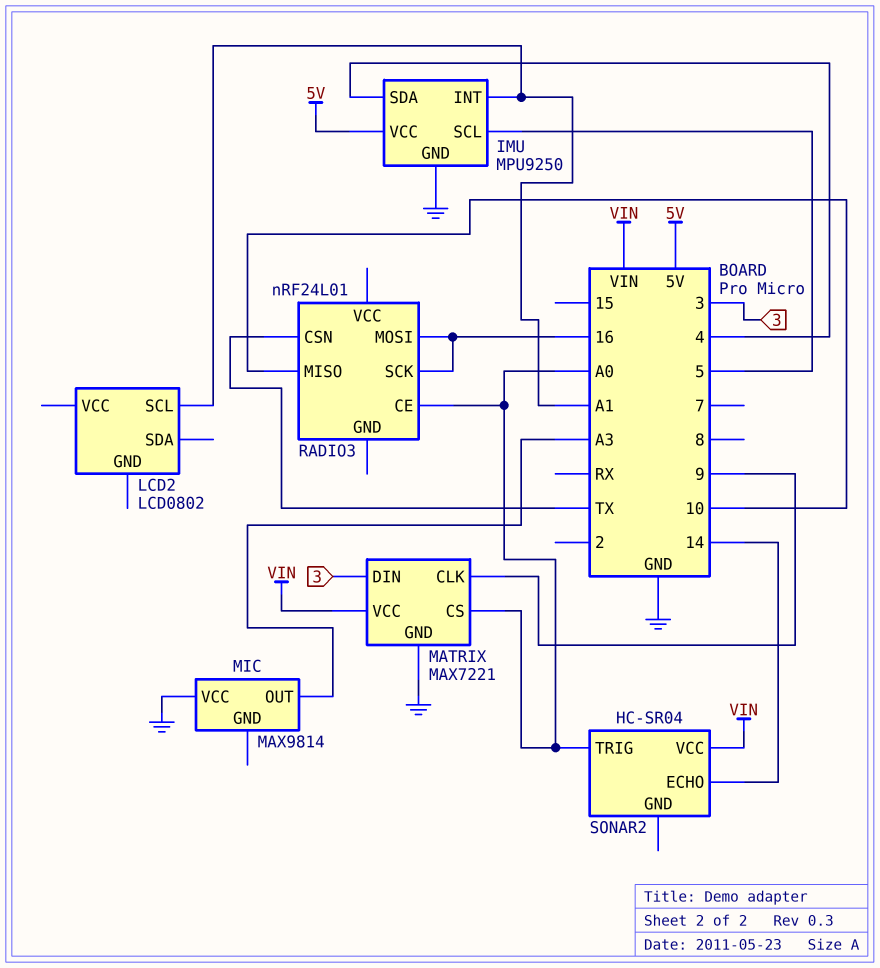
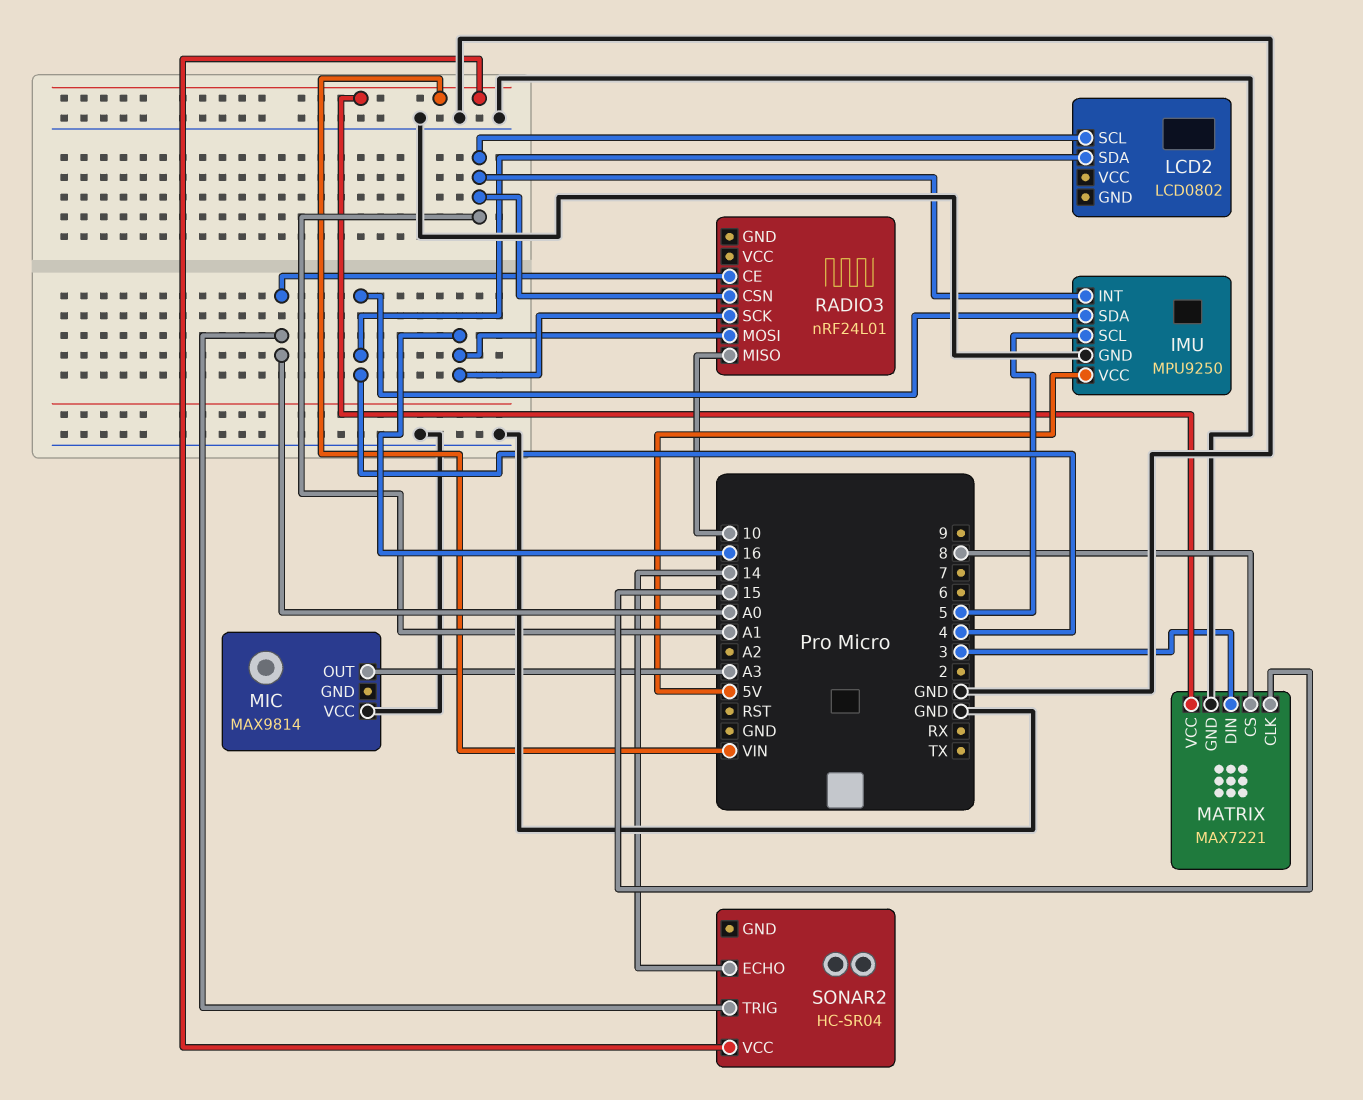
LCD2 pin SDA: none -> 4
MATRIX pin CLK: 9 -> 15
MATRIX pin CS: A0 -> 8
RADIO3 pin CSN: TX -> A1

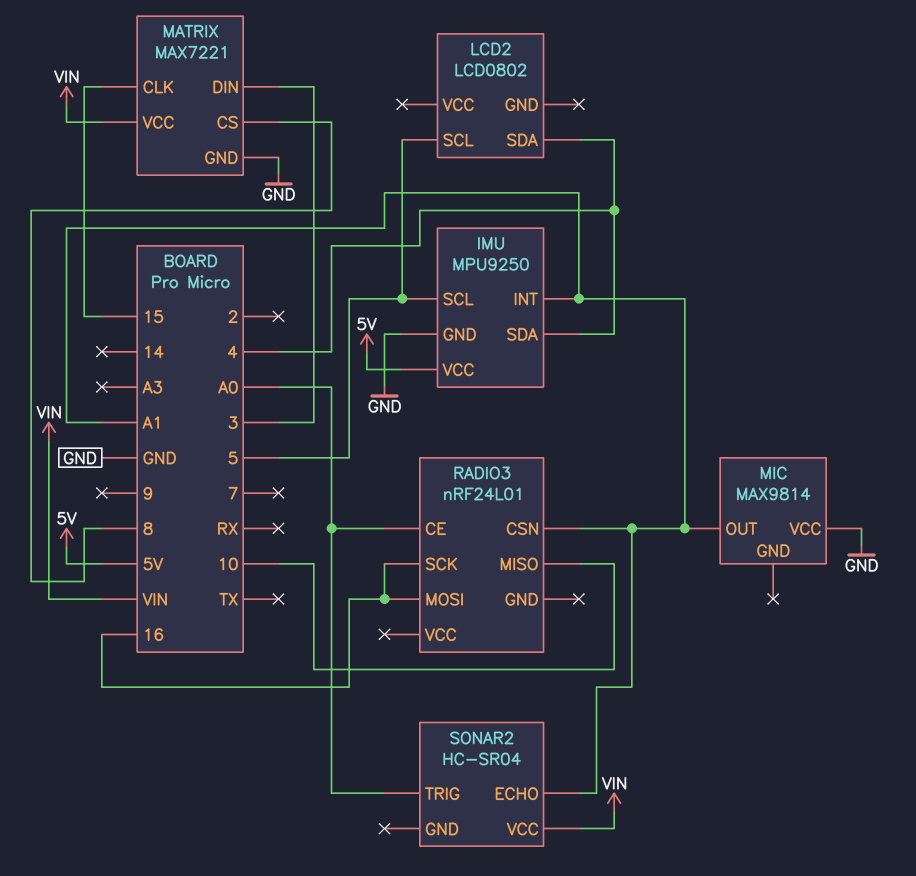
LCD2 pin SCL: A1 -> 5
MIC pin OUT: A3 -> A1
SONAR2 pin ECHO: 14 -> A1

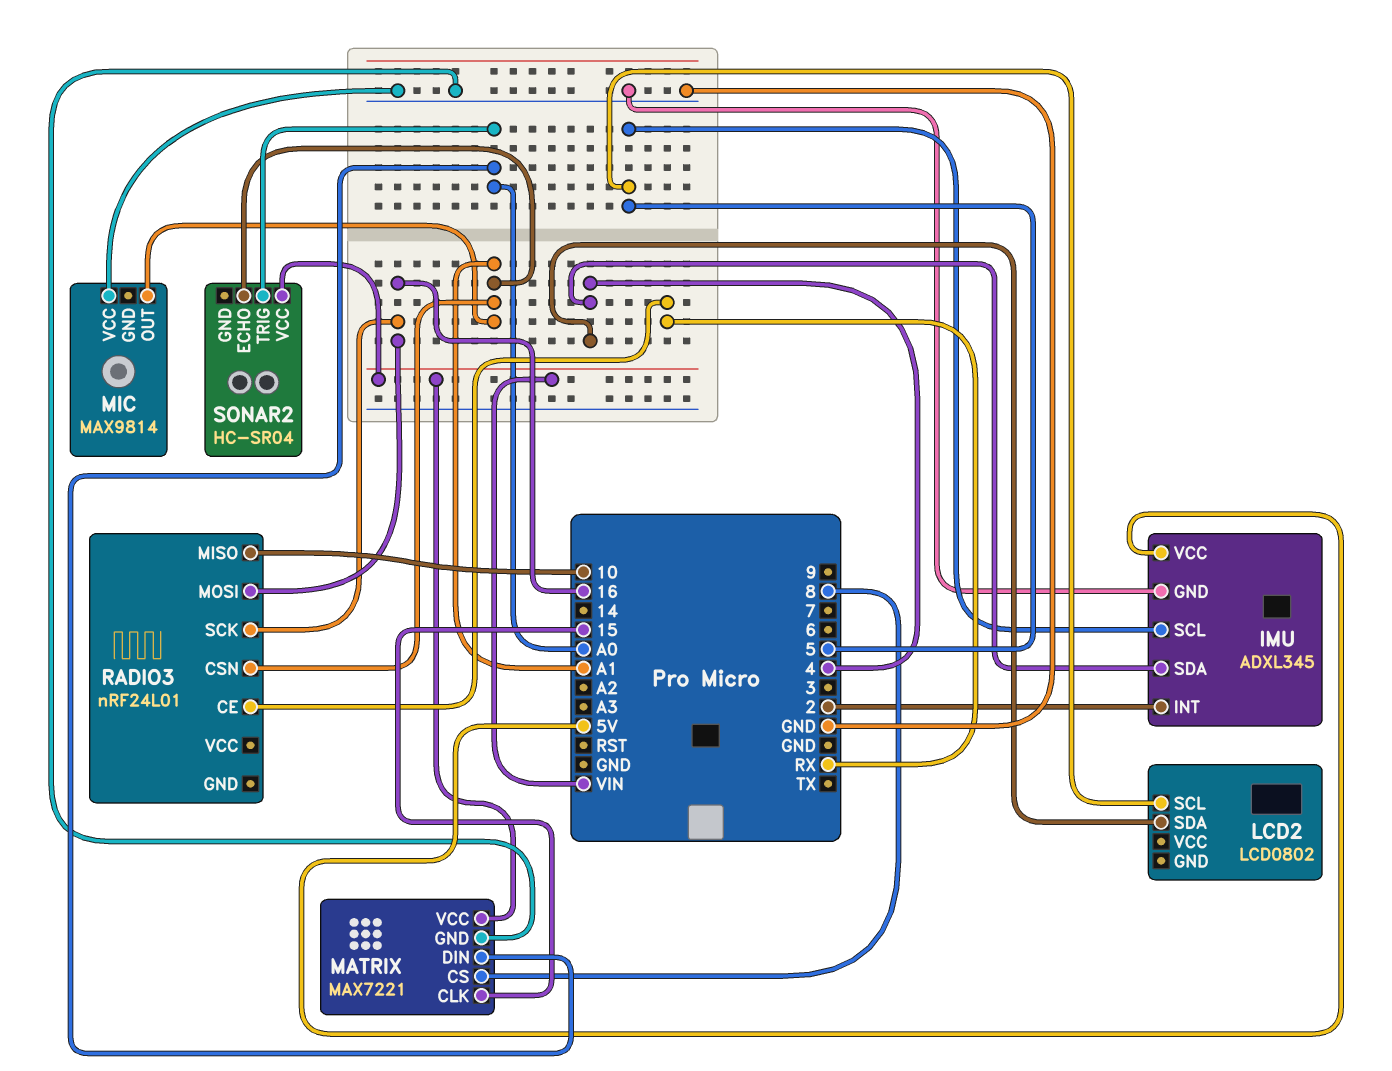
IMU: MPU9250 -> ADXL345
IMU pin INT: A1 -> 2
MATRIX pin DIN: 3 -> A0
RADIO3 pin CE: A0 -> RX

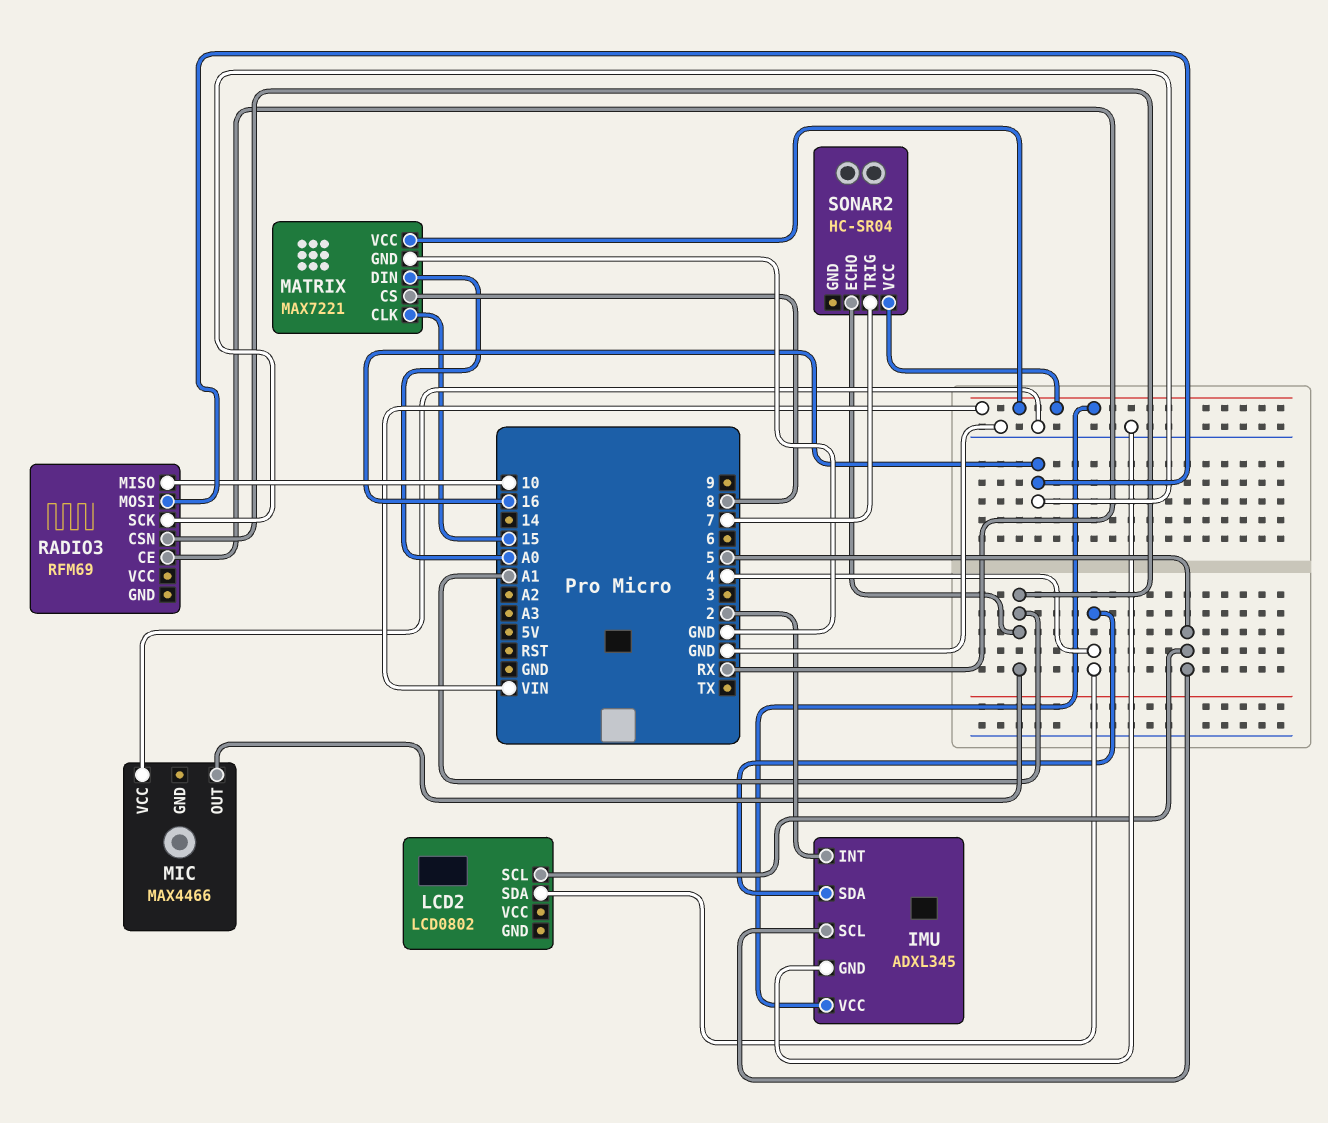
IMU pin VCC: 5V -> VIN
MIC: MAX9814 -> MAX4466
RADIO3: nRF24L01 -> RFM69
SONAR2 pin TRIG: A0 -> 7

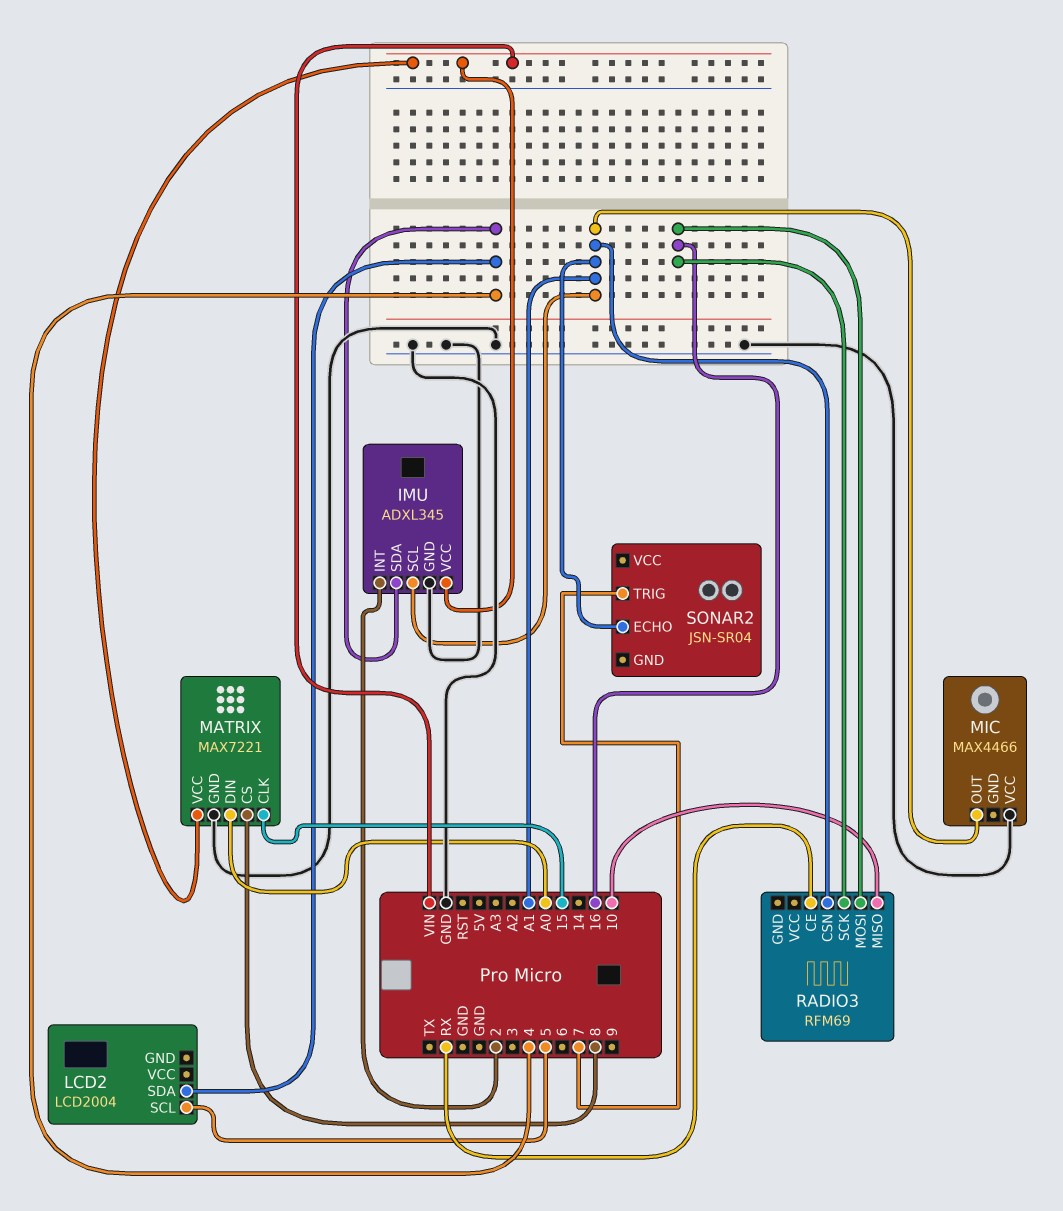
IMU pin SCL: 5 -> A1
LCD2: LCD0802 -> LCD2004
SONAR2: HC-SR04 -> JSN-SR04
SONAR2 pin VCC: VIN -> none

